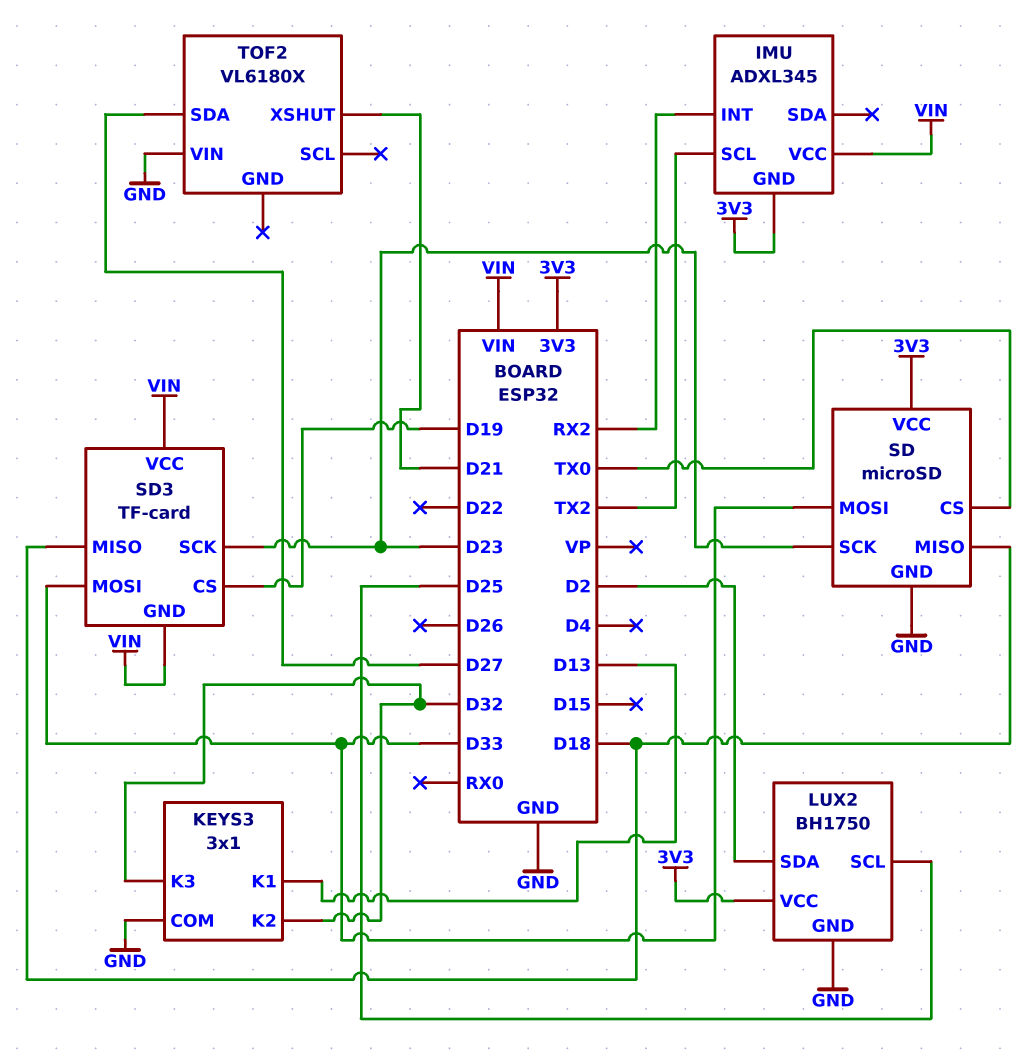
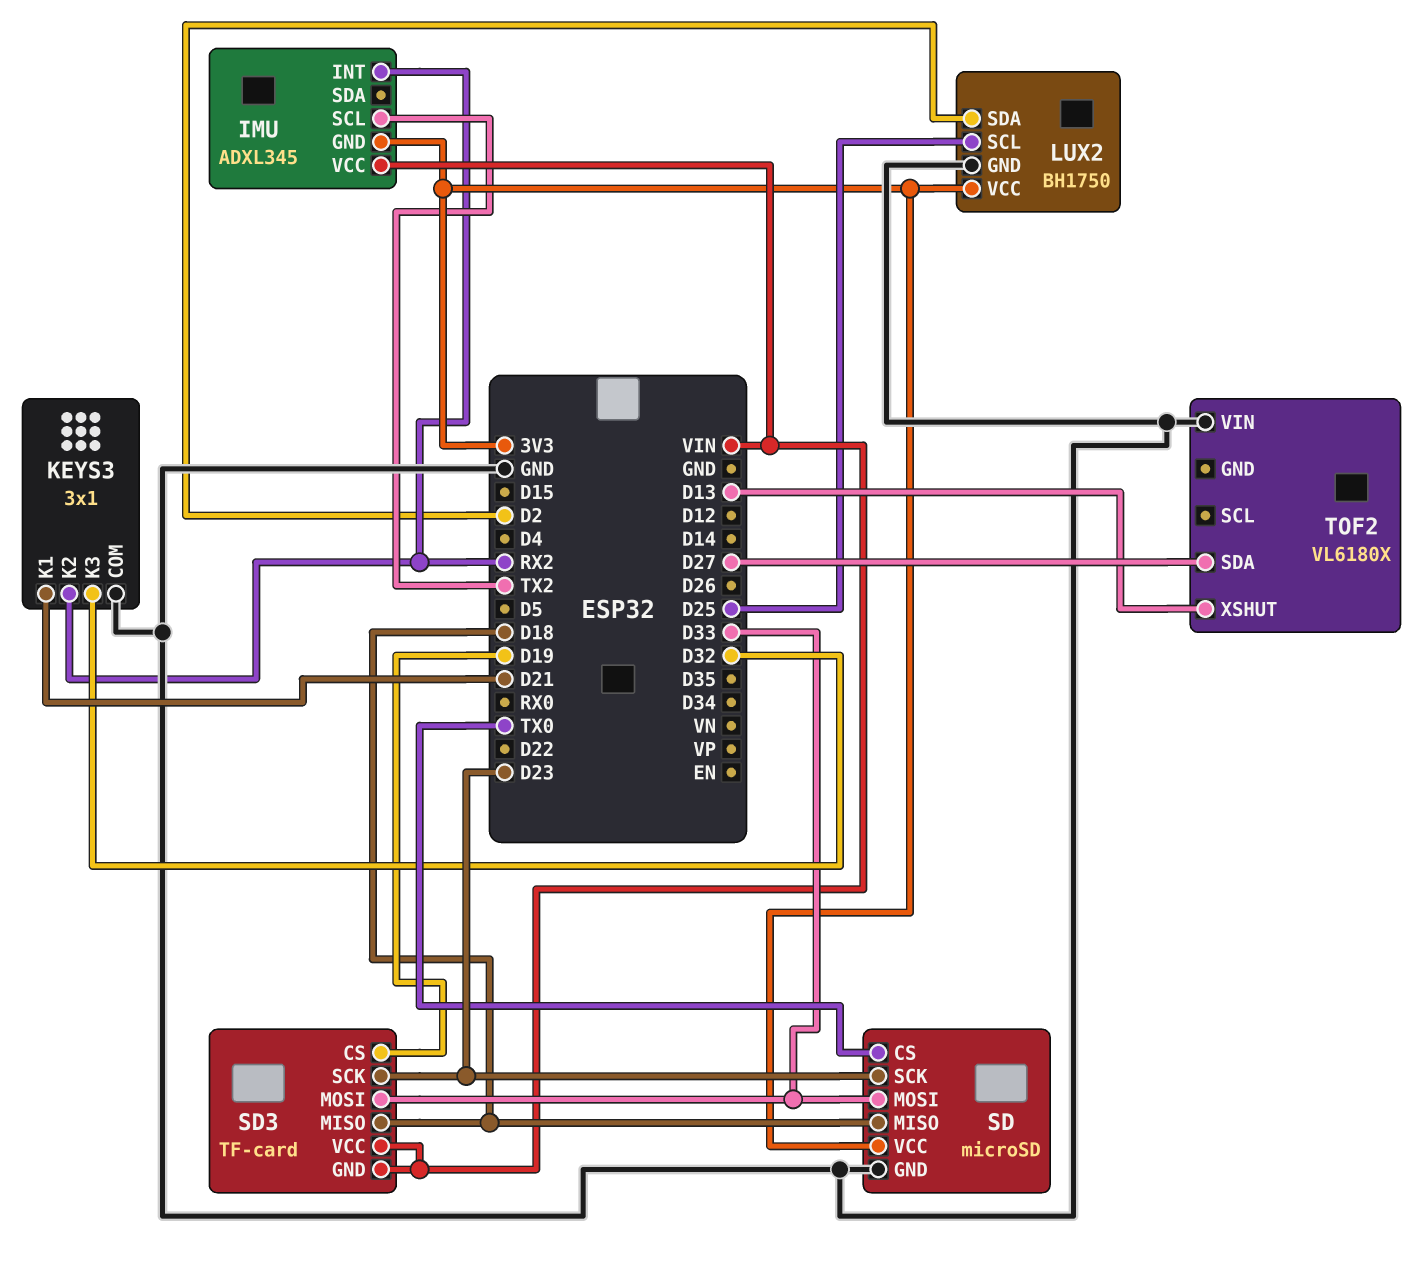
KEYS3 pin K1: D13 -> D21
KEYS3 pin K2: D32 -> RX2
TOF2 pin XSHUT: D21 -> D13

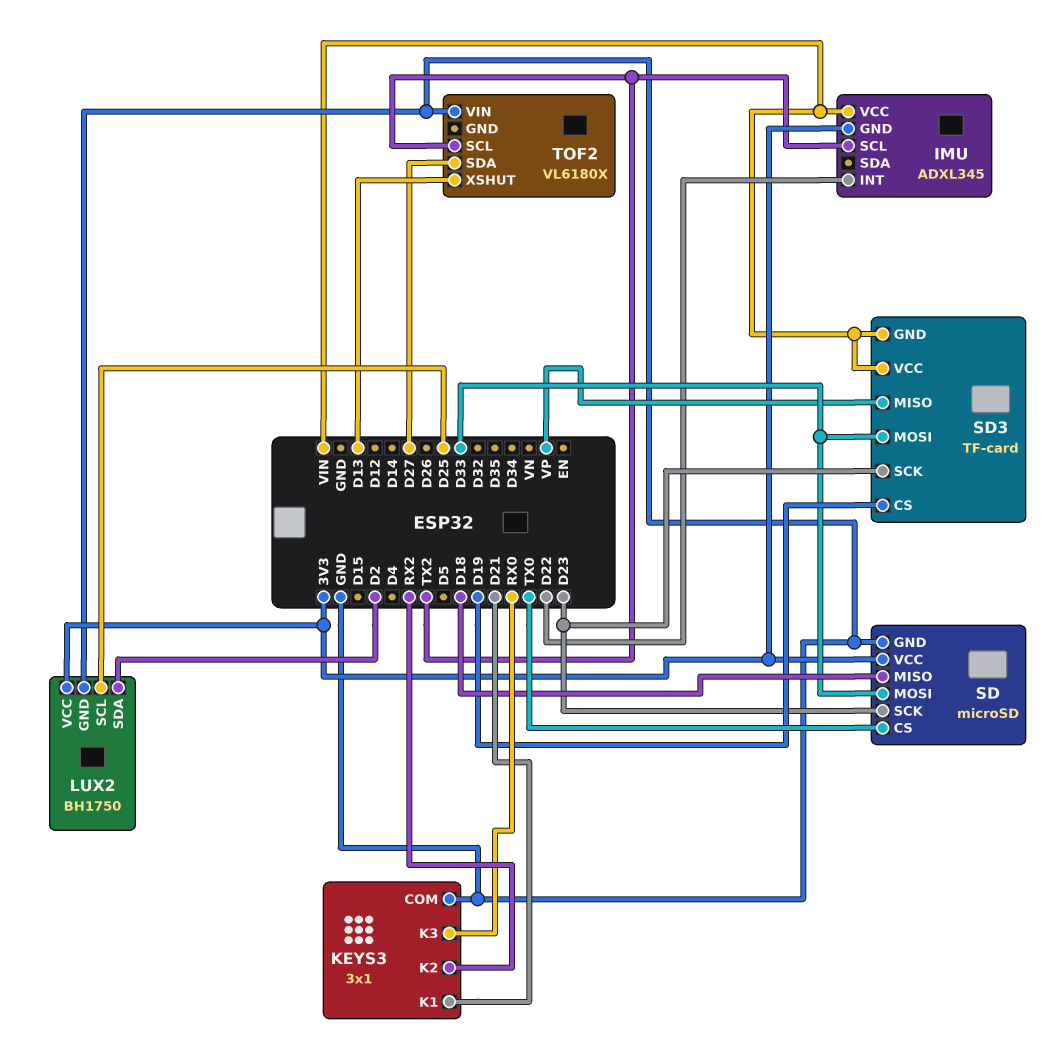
IMU pin INT: RX2 -> D22
KEYS3 pin K3: D32 -> RX0
SD3 pin MISO: D18 -> VP
TOF2 pin SCL: none -> TX2

